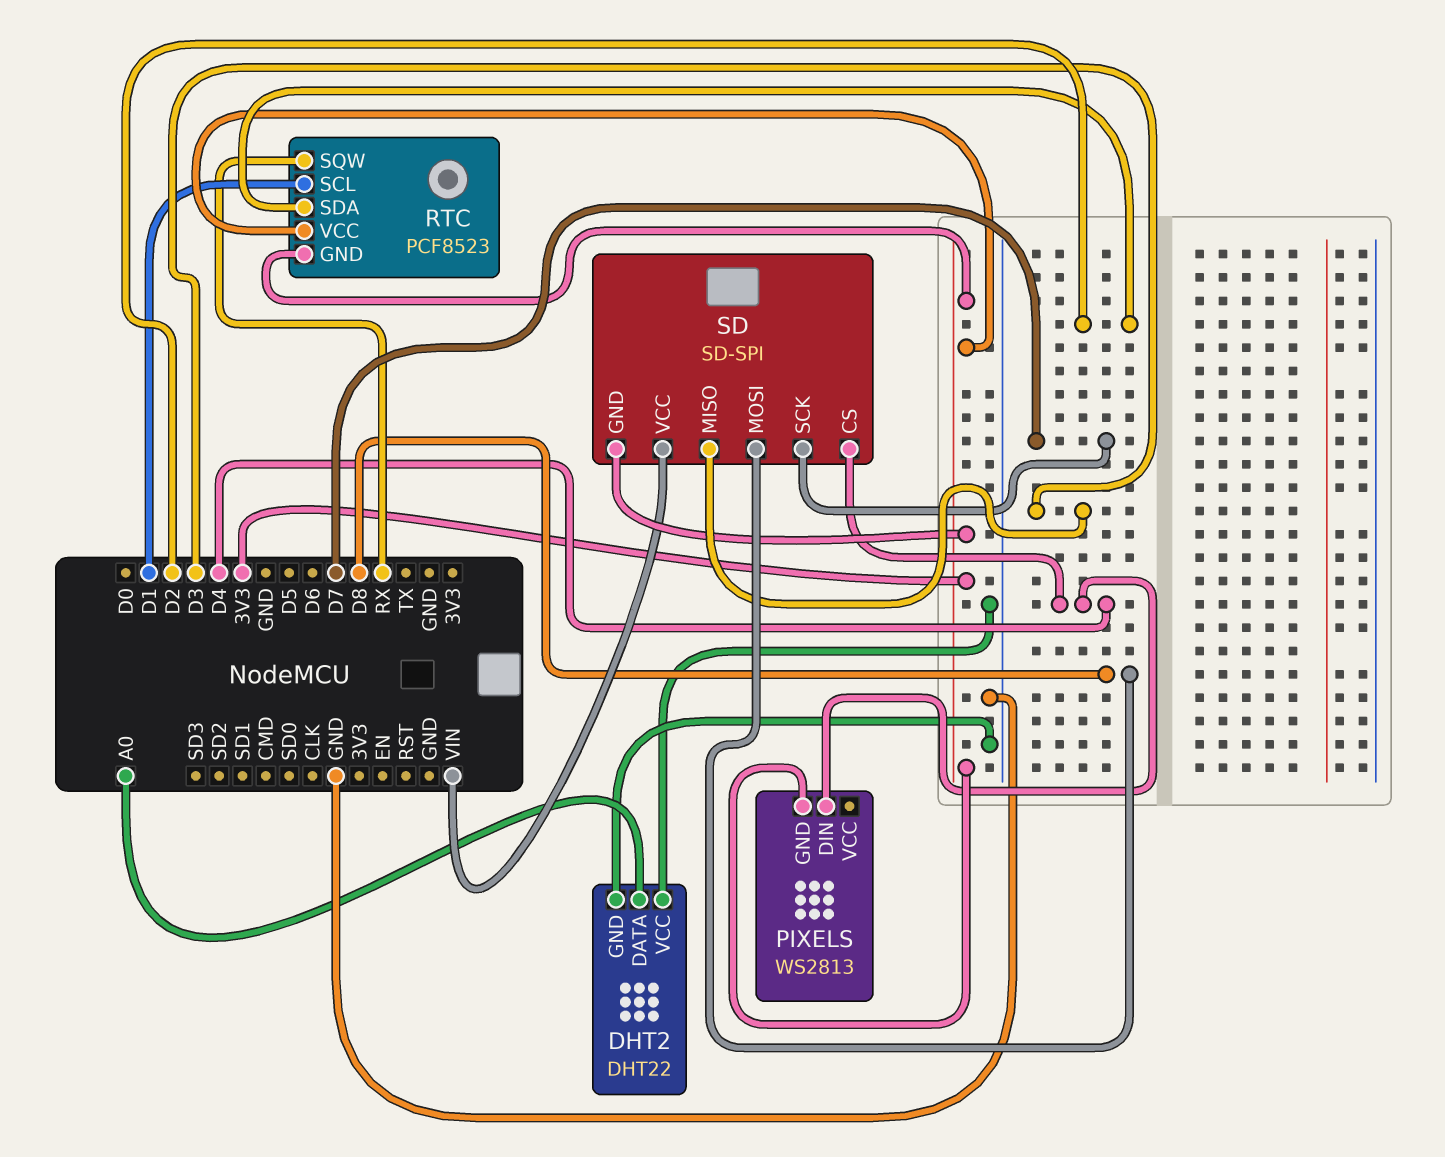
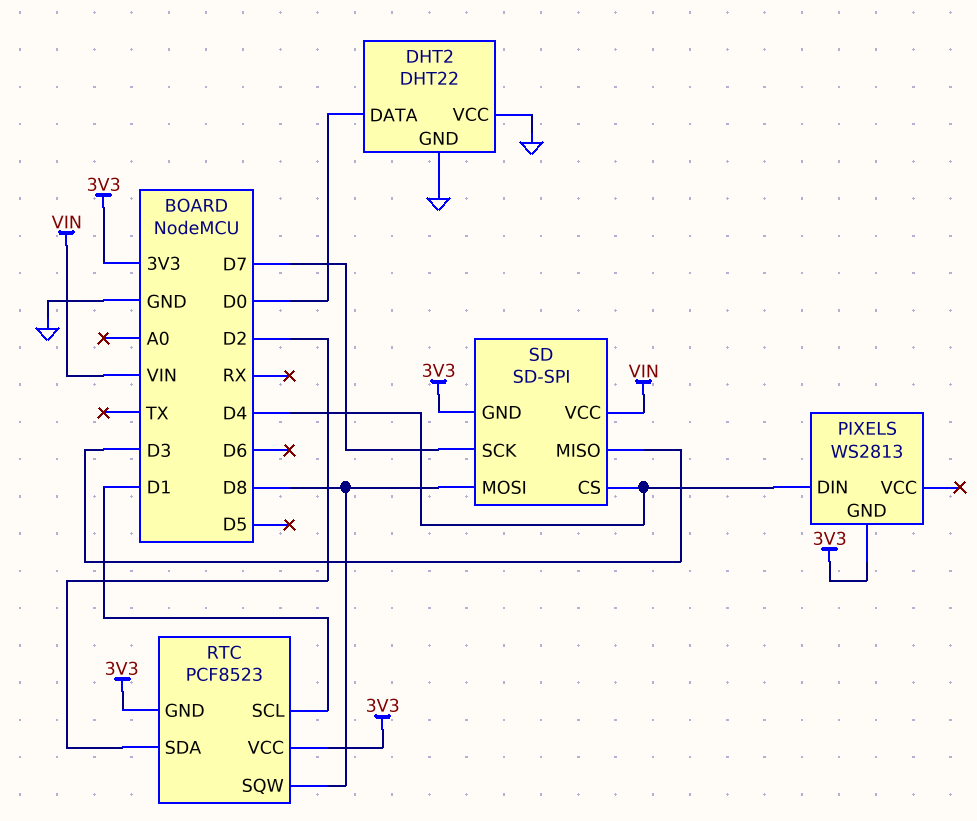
DHT2 pin DATA: A0 -> D0
RTC pin SQW: RX -> D8

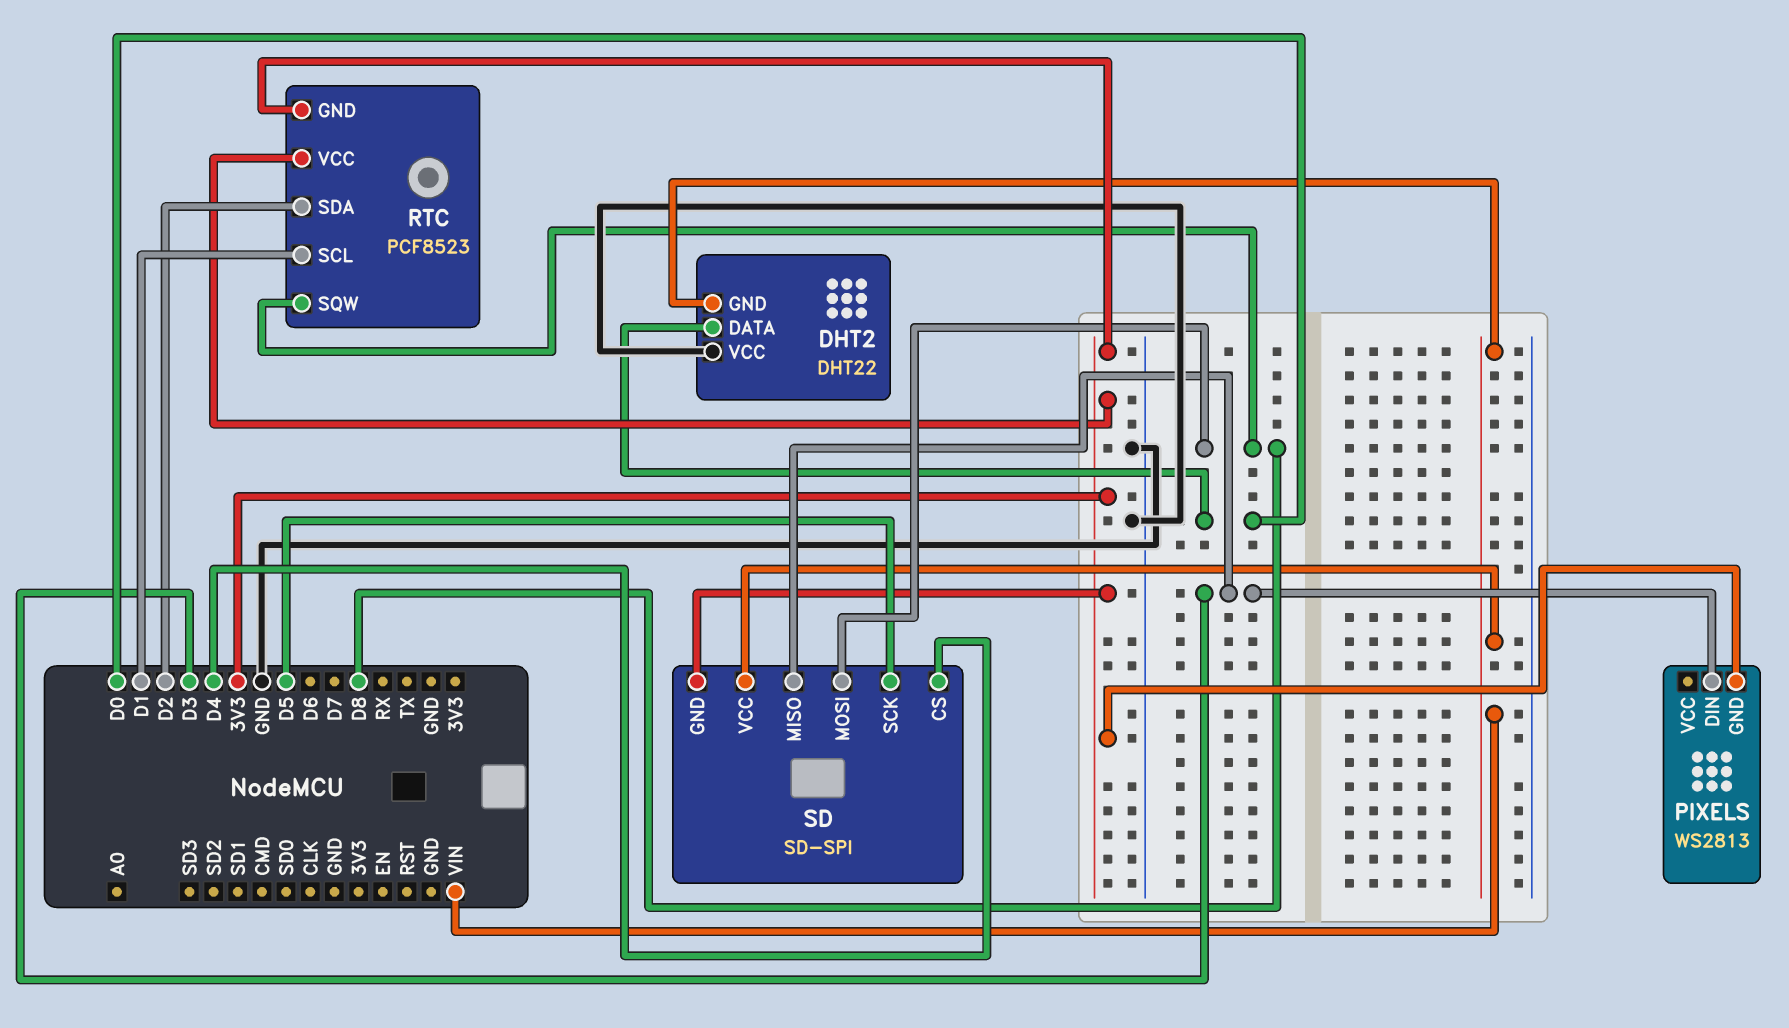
DHT2 pin GND: GND -> VIN
PIXELS pin DIN: D4 -> D3
SD pin SCK: D7 -> D5

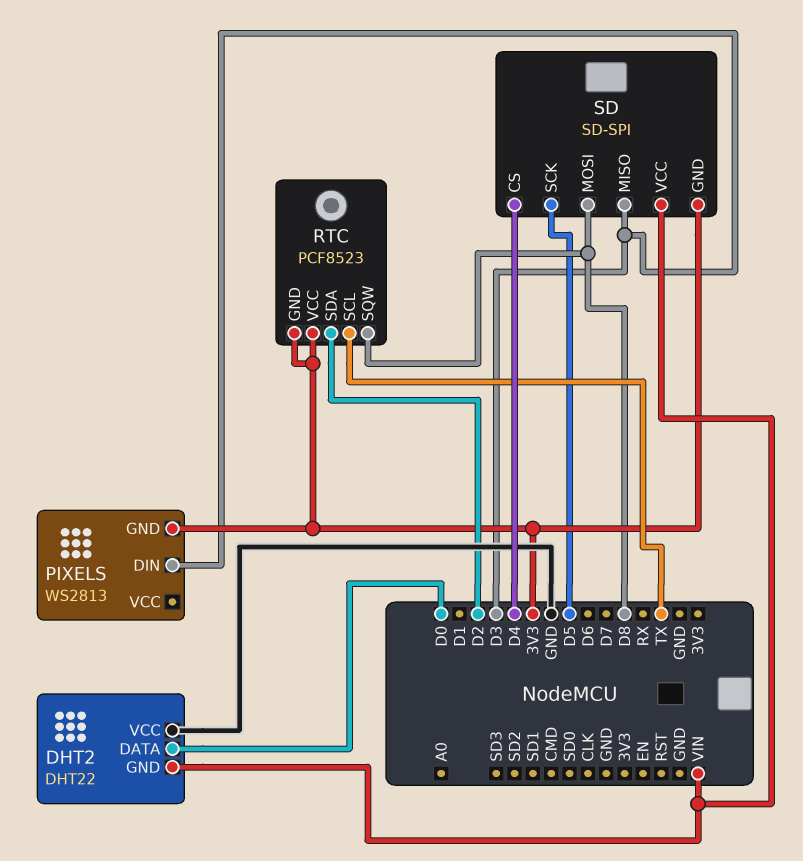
RTC pin SCL: D1 -> TX

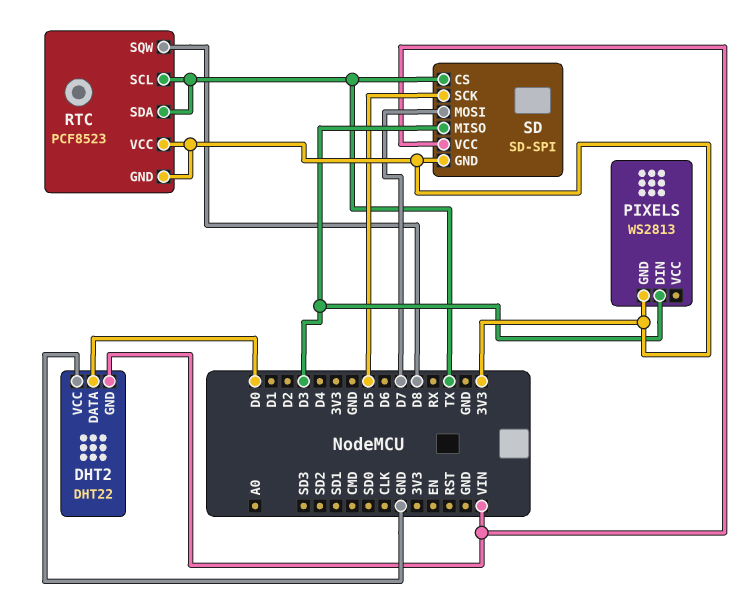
RTC pin SDA: D2 -> TX
SD pin CS: D4 -> TX
SD pin MOSI: D8 -> D7

